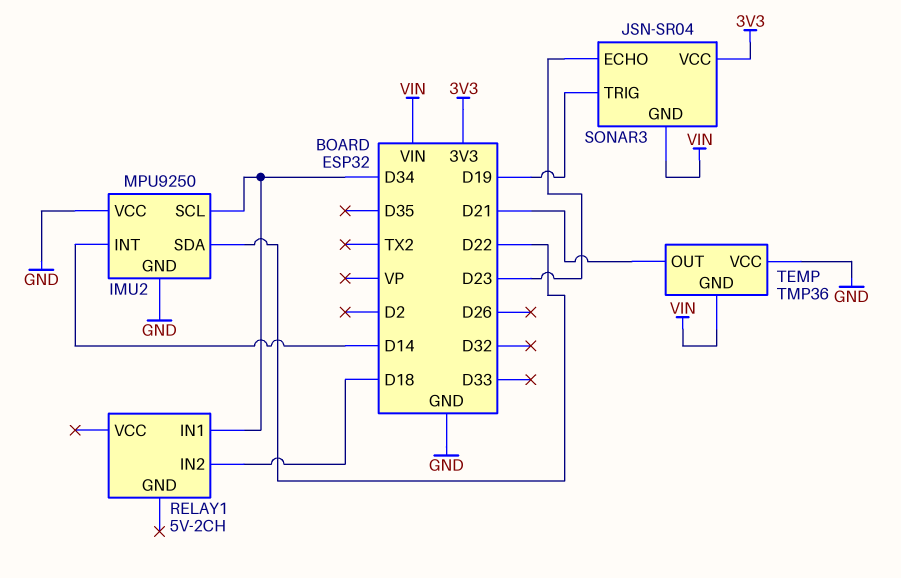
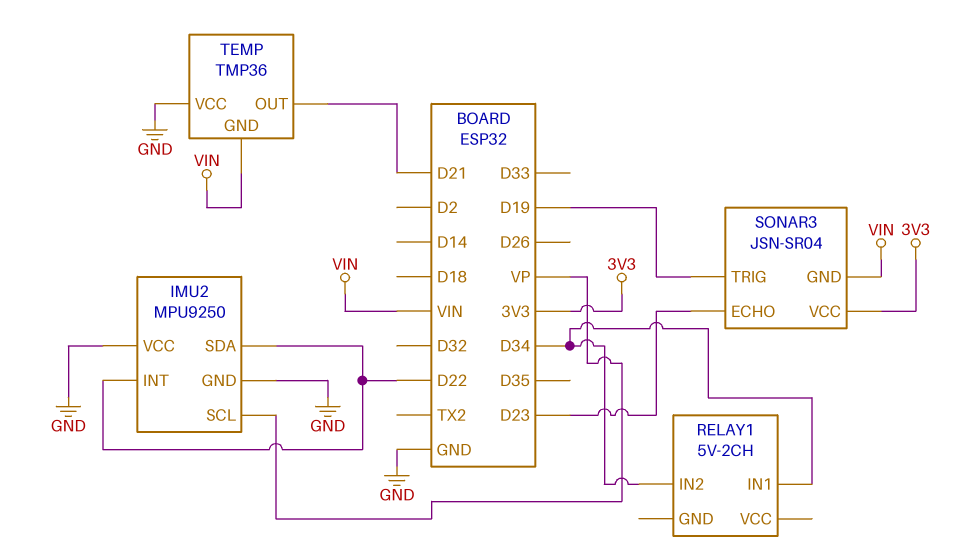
IMU2 pin INT: D14 -> D22
IMU2 pin SCL: D34 -> VP
RELAY1 pin IN2: D18 -> D34

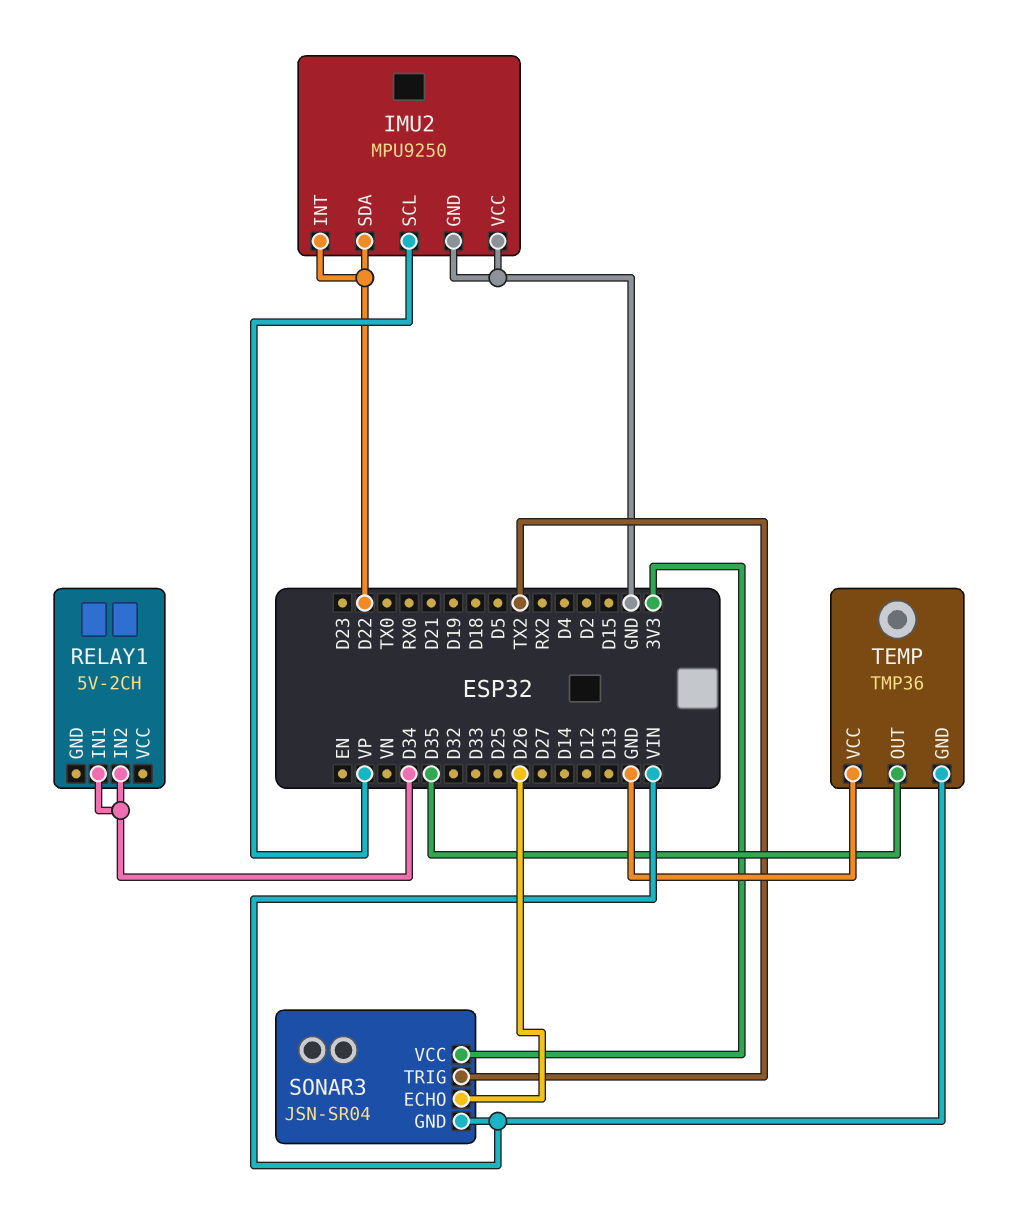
SONAR3 pin ECHO: D23 -> D26
SONAR3 pin TRIG: D19 -> TX2
TEMP pin OUT: D21 -> D35

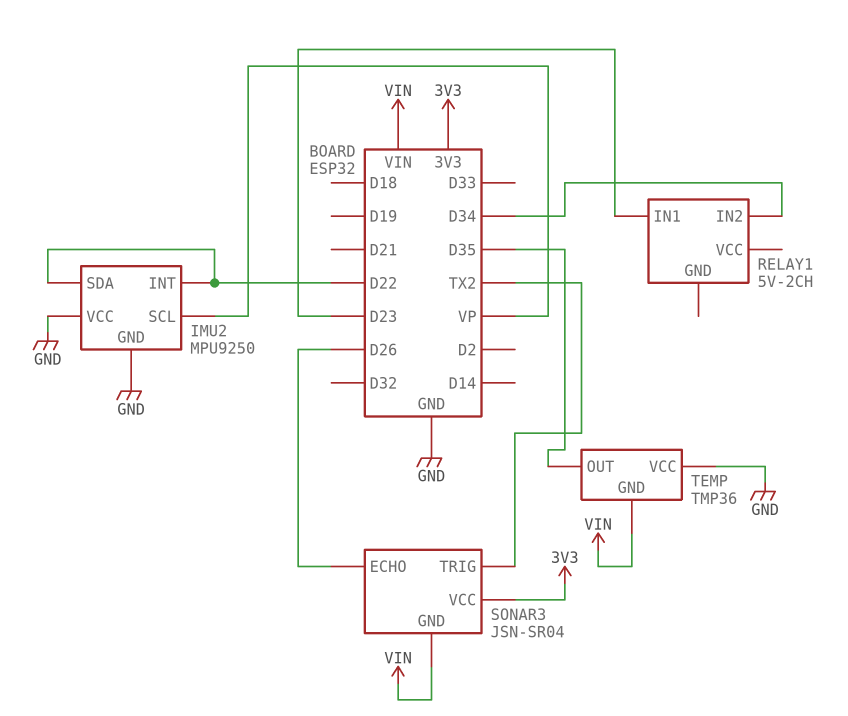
RELAY1 pin IN1: D34 -> D23

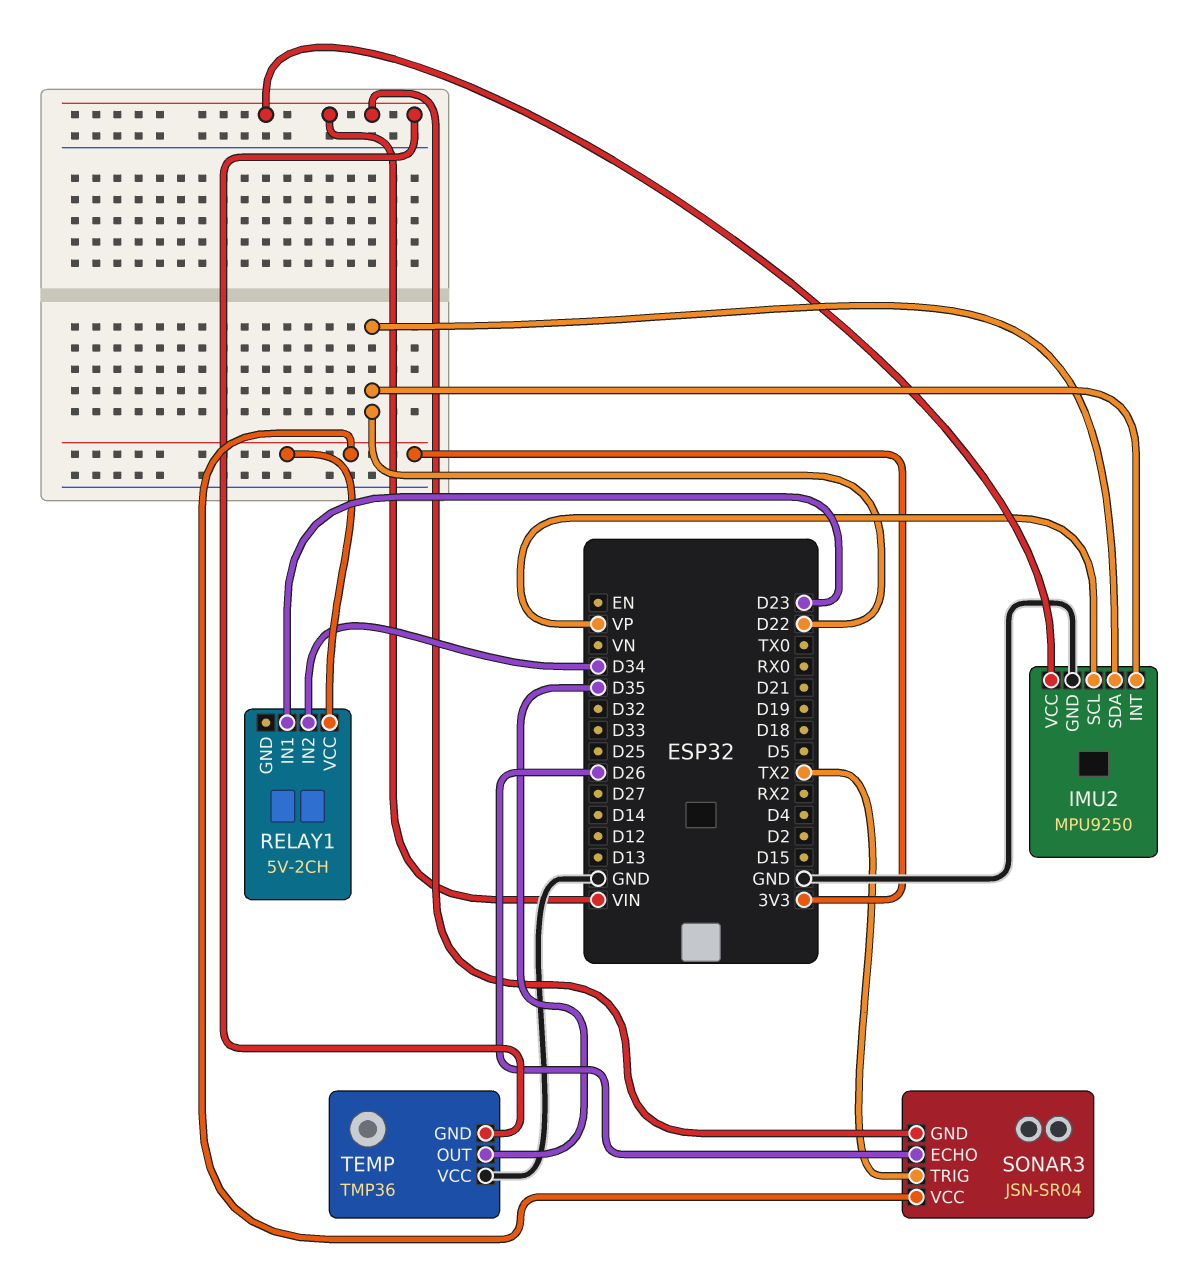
IMU2 pin VCC: GND -> VIN
RELAY1 pin VCC: none -> 3V3

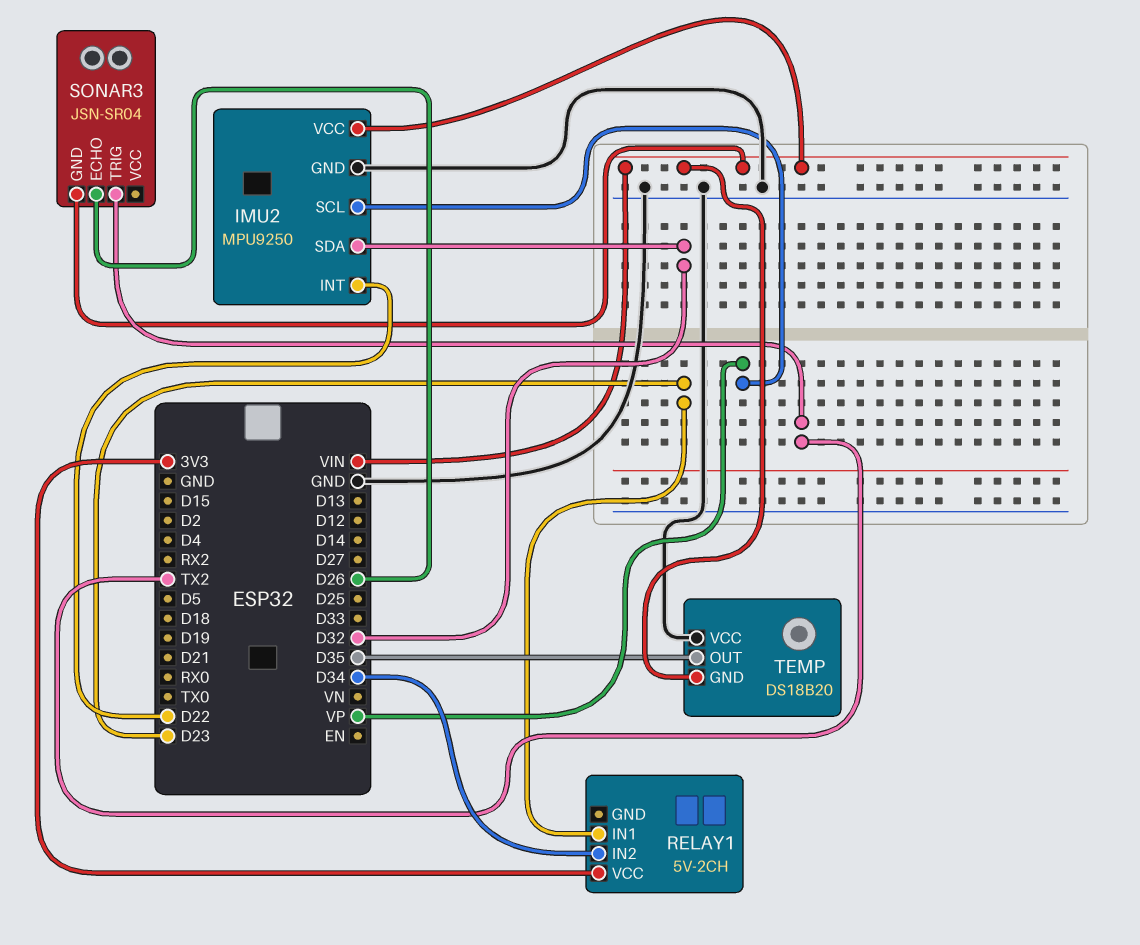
IMU2 pin SDA: D22 -> D32
SONAR3 pin VCC: 3V3 -> none
TEMP: TMP36 -> DS18B20

